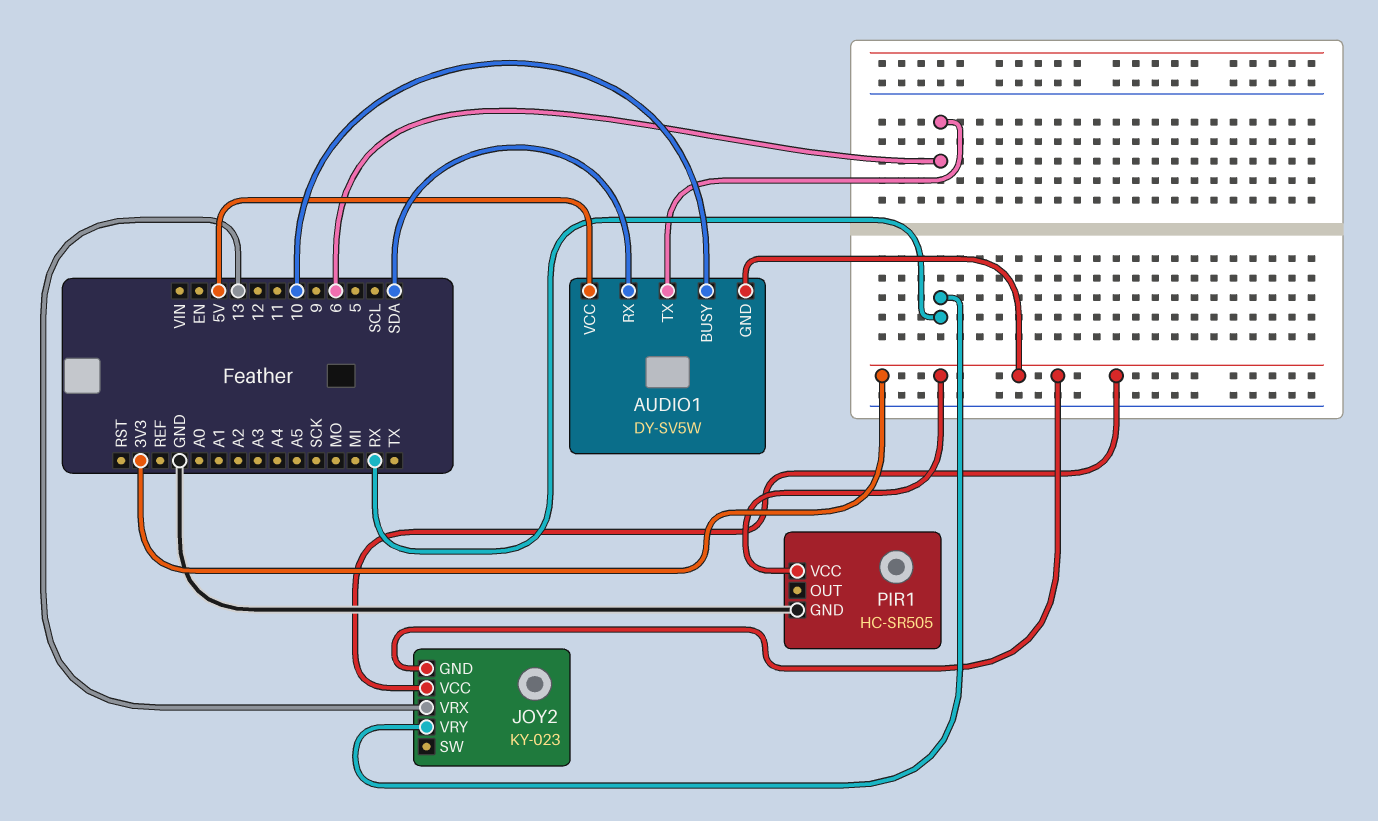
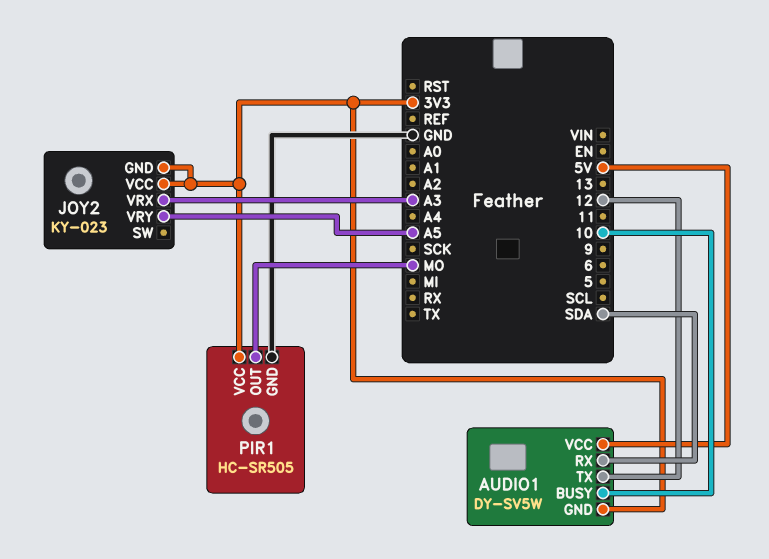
AUDIO1 pin TX: 6 -> 12
JOY2 pin VRX: 13 -> A3
JOY2 pin VRY: RX -> A5
PIR1 pin OUT: none -> MO

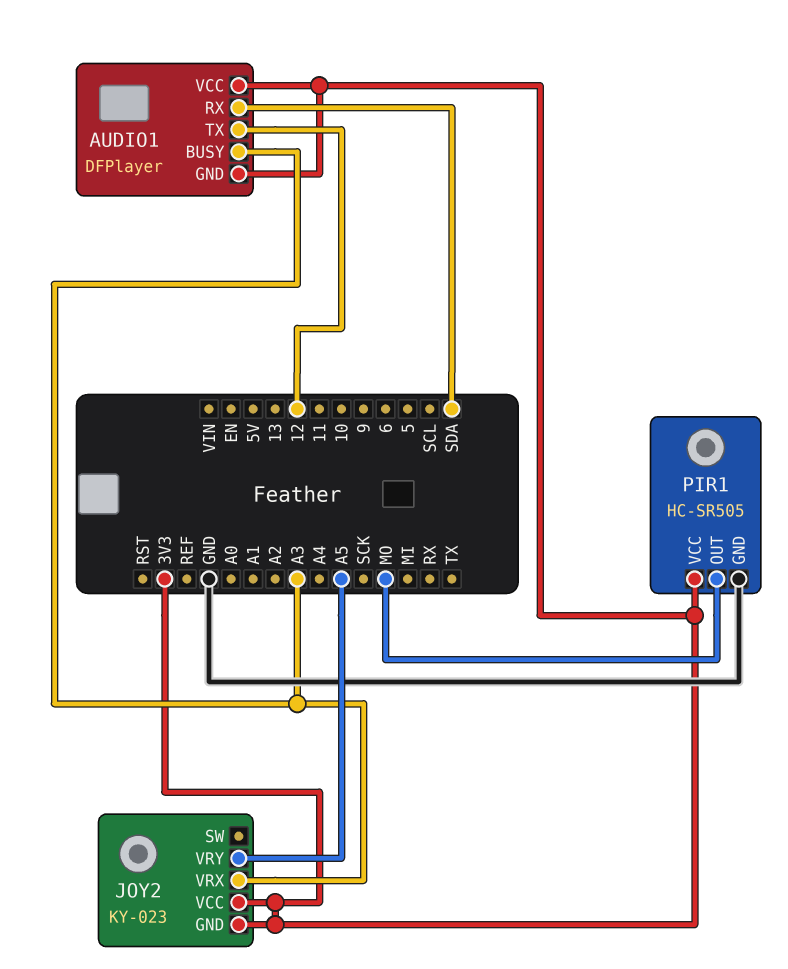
AUDIO1: DY-SV5W -> DFPlayer
AUDIO1 pin BUSY: 10 -> A3
AUDIO1 pin VCC: 5V -> 3V3

